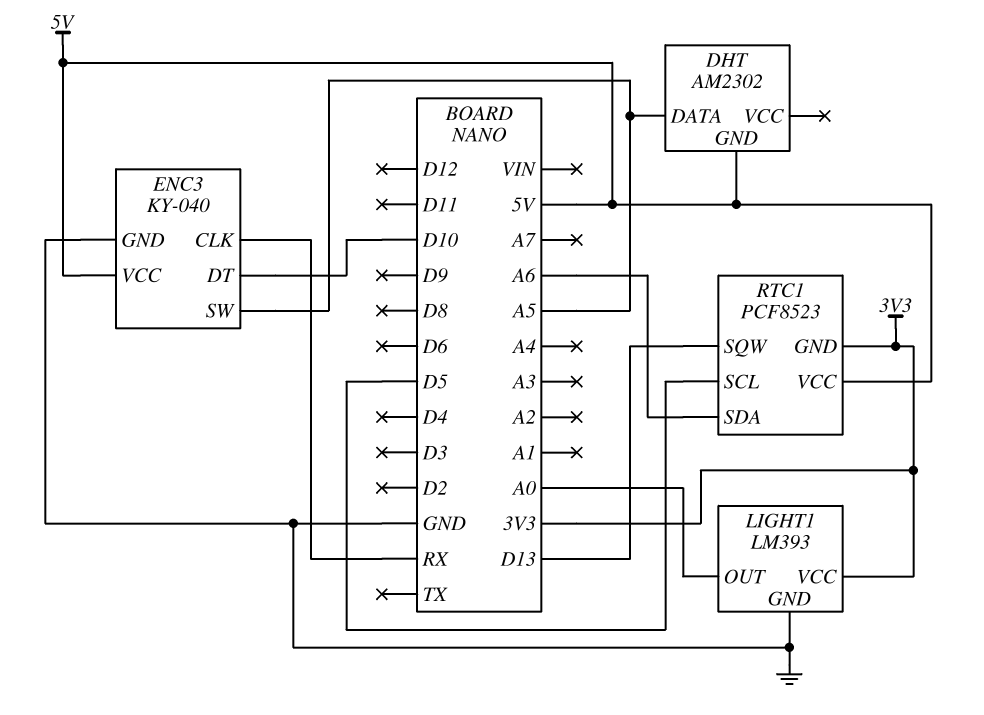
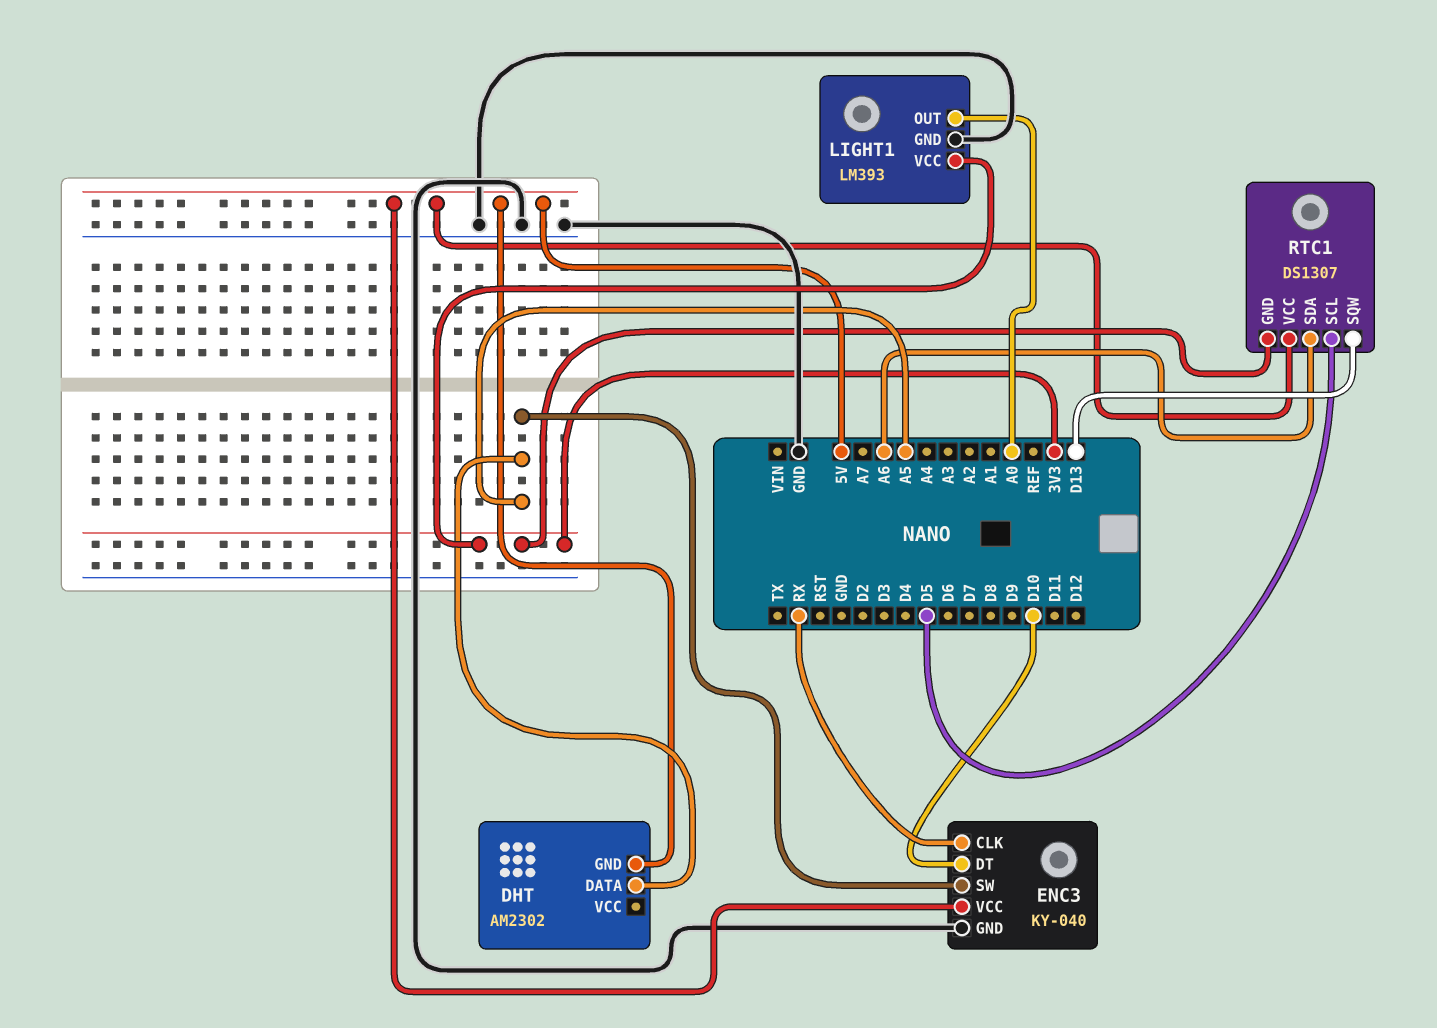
RTC1: PCF8523 -> DS1307

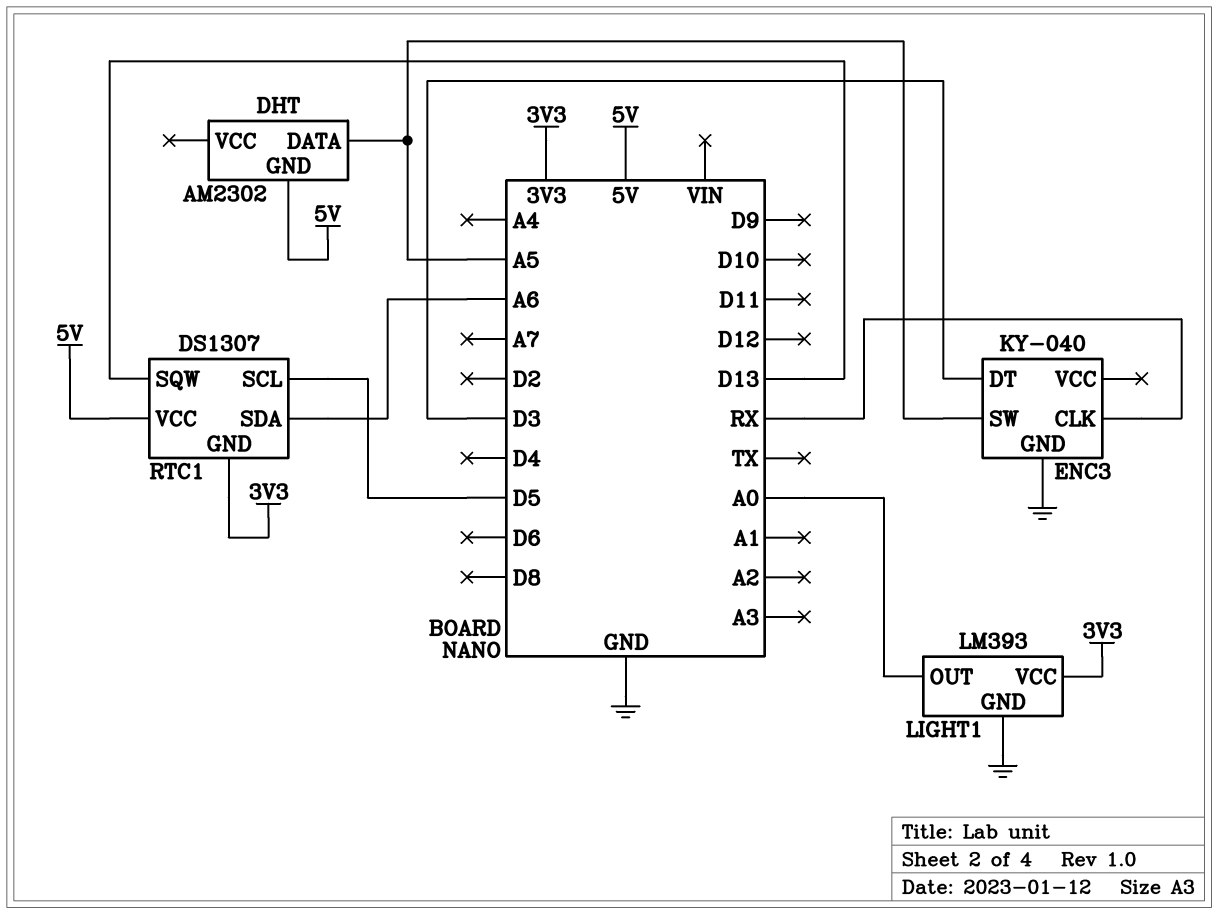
ENC3 pin DT: D10 -> D3
ENC3 pin VCC: 5V -> none

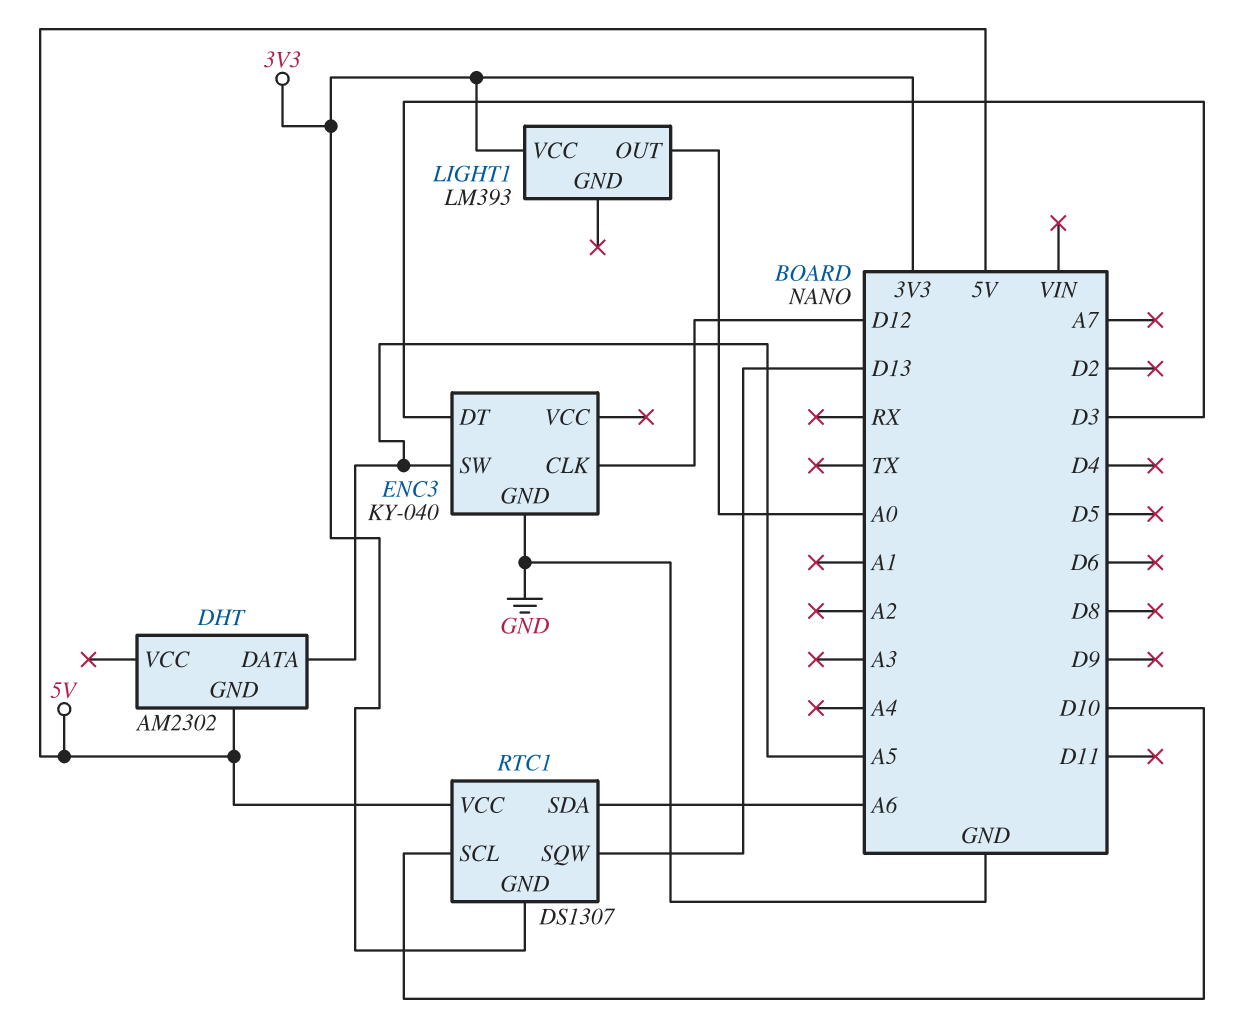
ENC3 pin CLK: RX -> D12
LIGHT1 pin GND: GND -> none
RTC1 pin SCL: D5 -> D10

